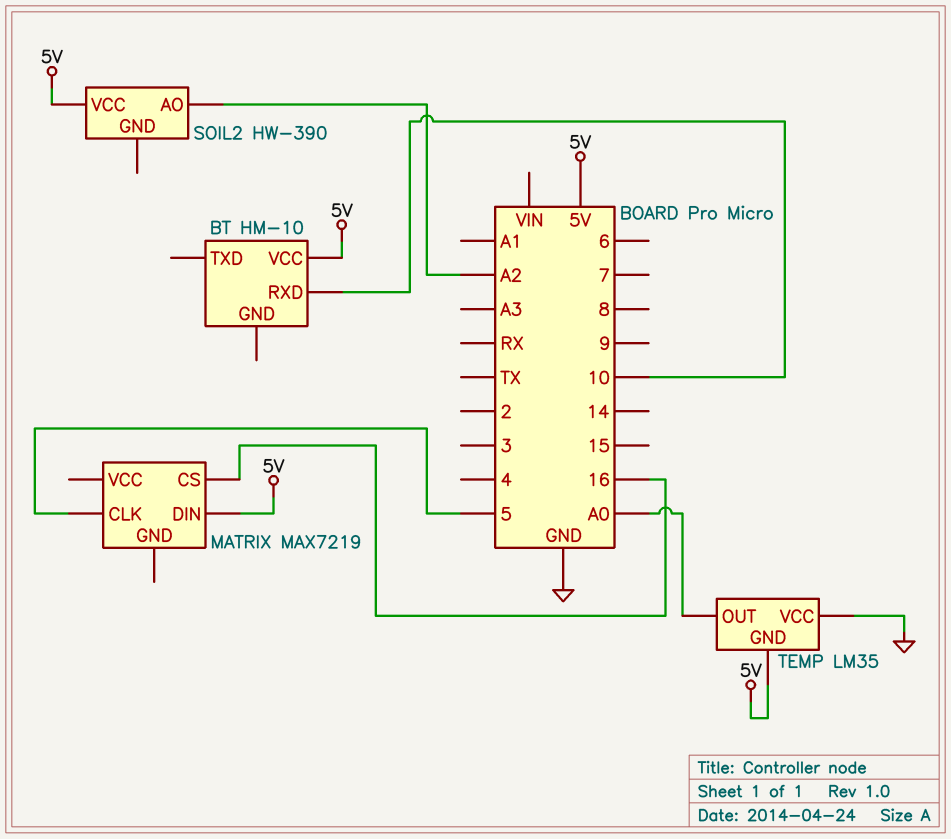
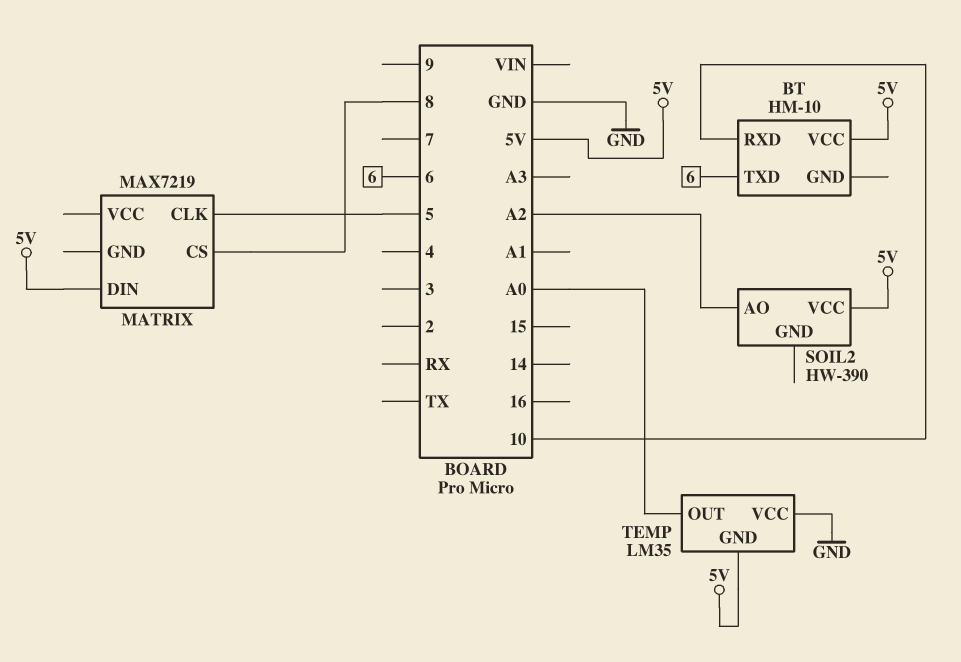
BT pin TXD: none -> 6
MATRIX pin CS: 16 -> 8

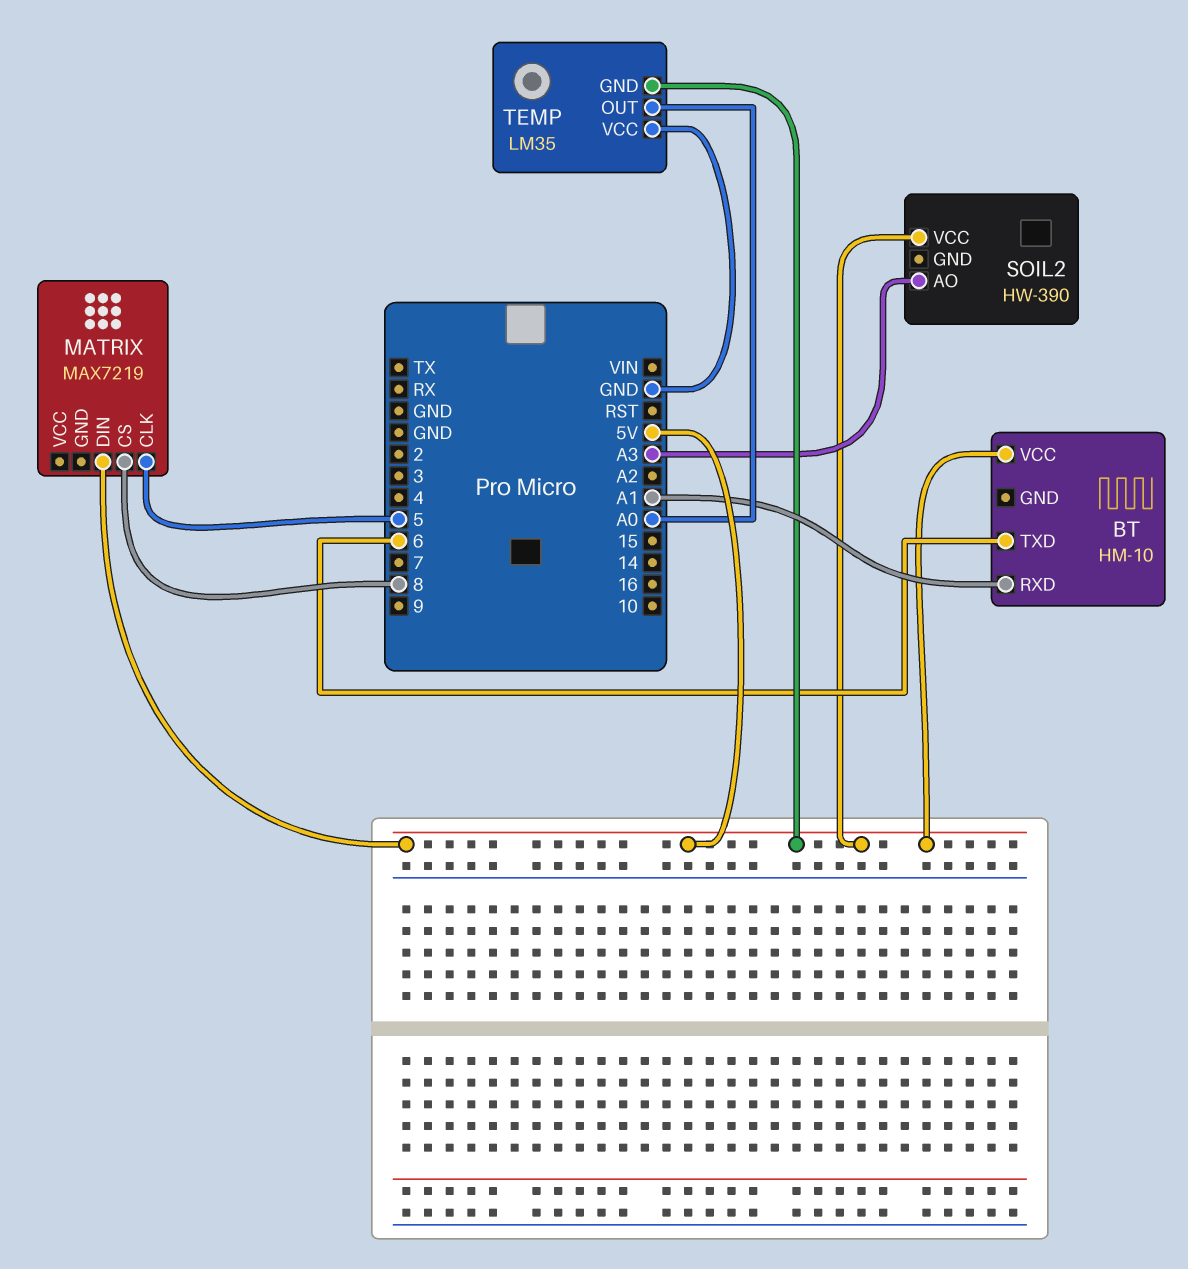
BT pin RXD: 10 -> A1
SOIL2 pin AO: A2 -> A3

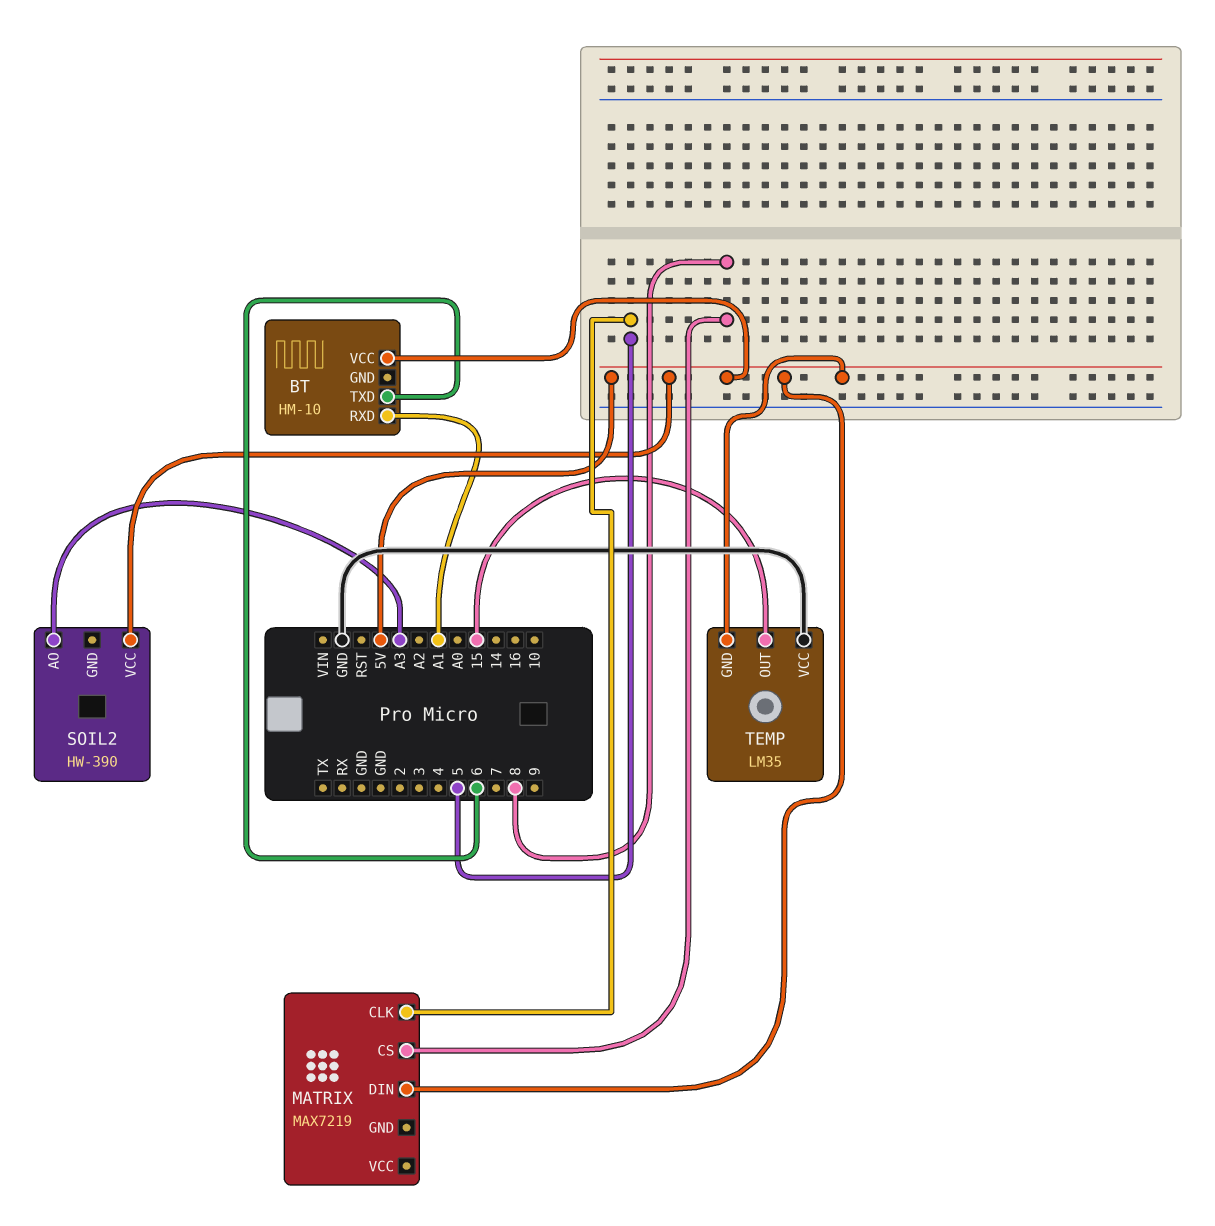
TEMP pin OUT: A0 -> 15

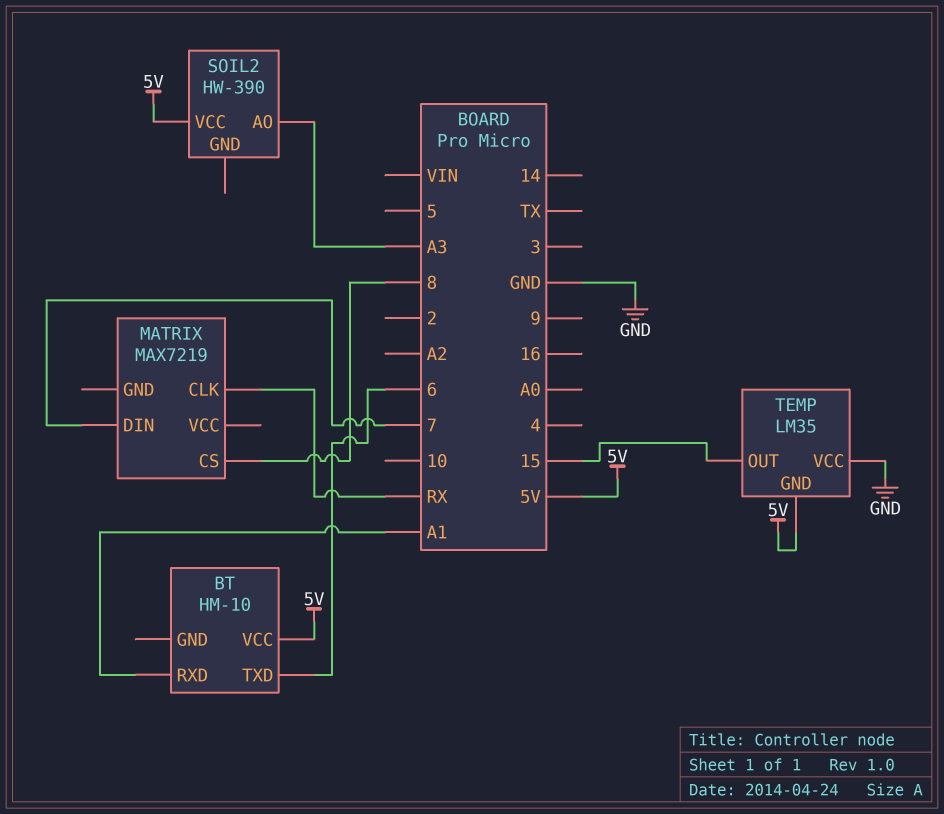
MATRIX pin CLK: 5 -> RX
MATRIX pin DIN: 5V -> 7

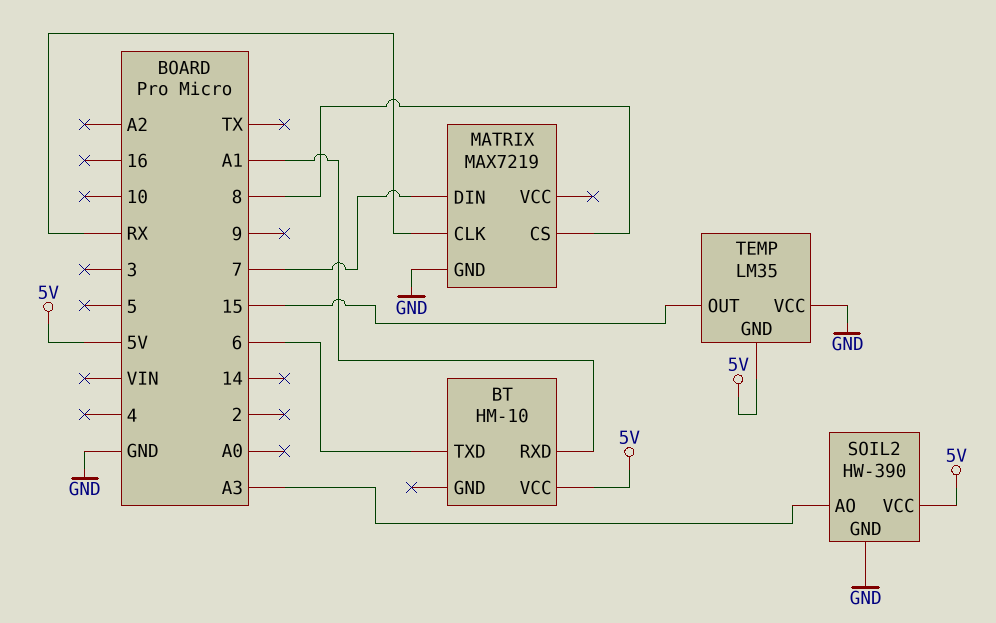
MATRIX pin GND: none -> GND
SOIL2 pin GND: none -> GND

